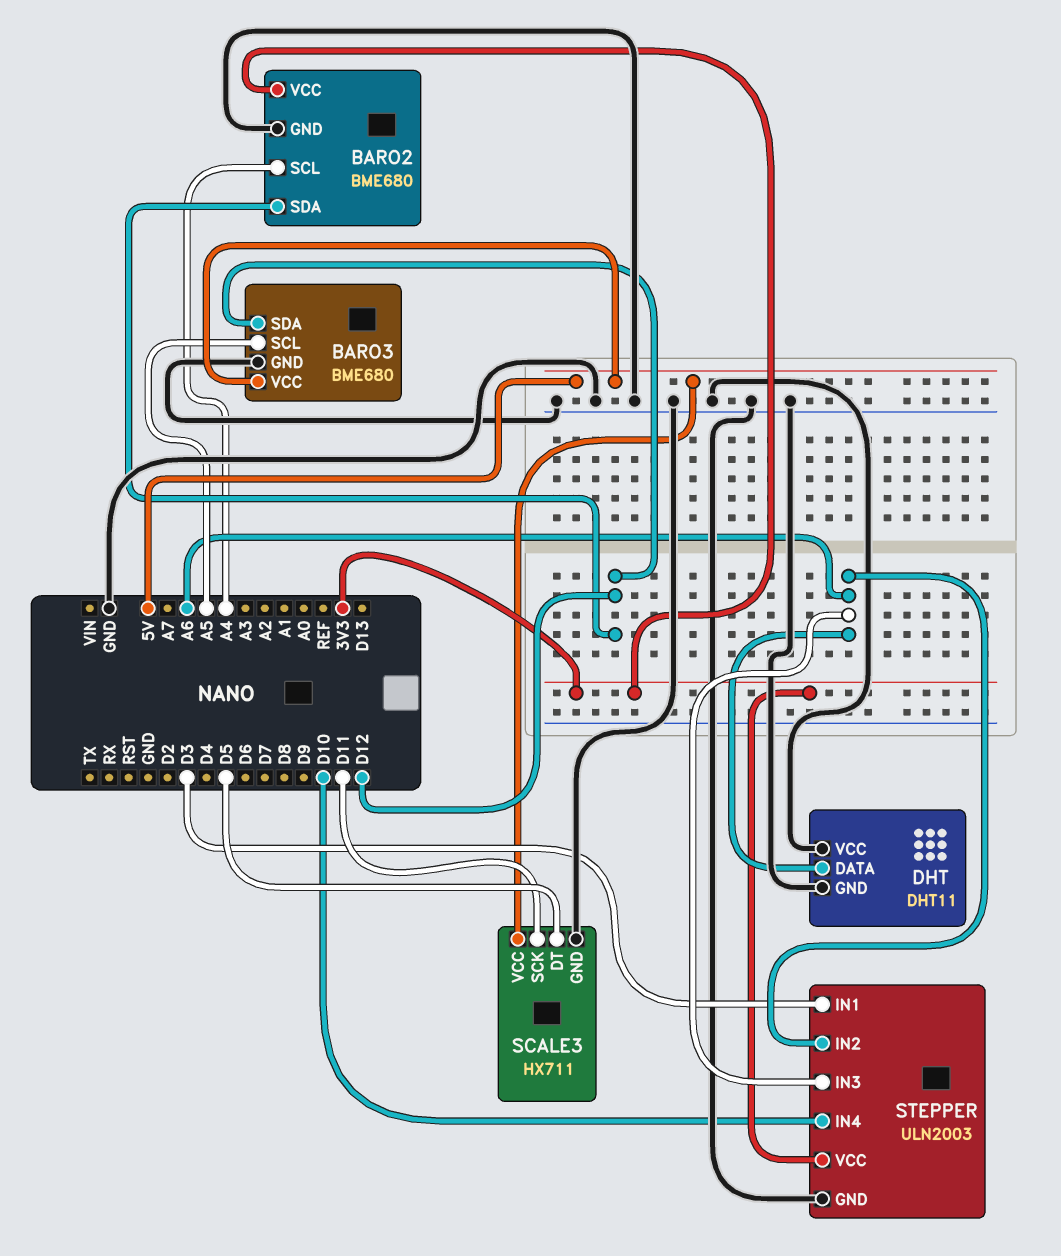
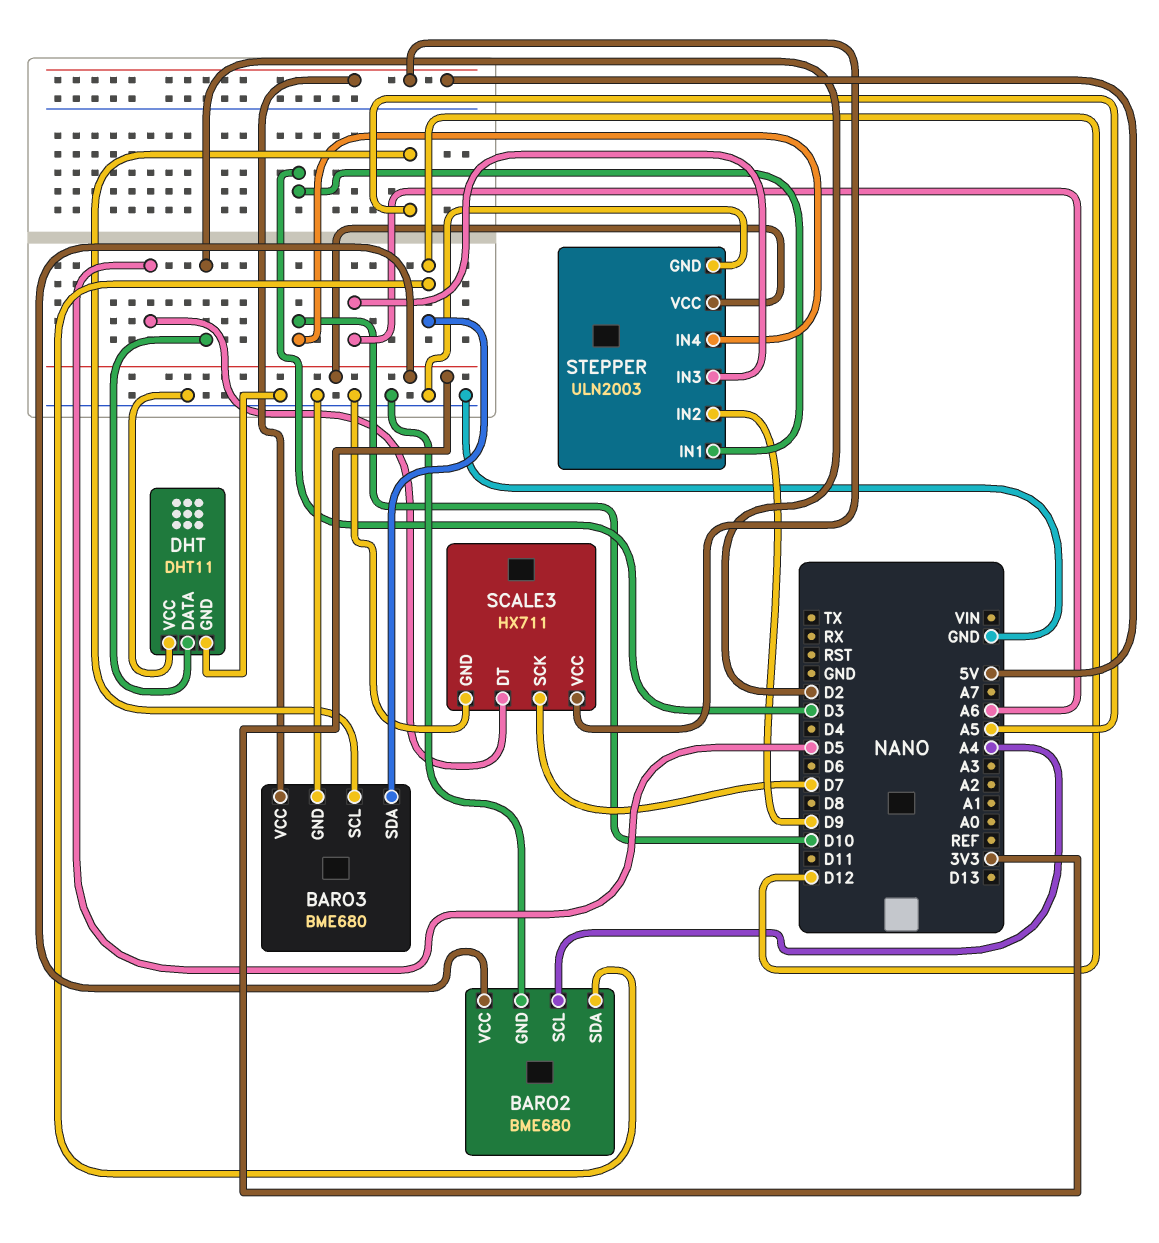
DHT pin DATA: A6 -> D2
SCALE3 pin SCK: D11 -> D7
STEPPER pin IN2: A6 -> D9

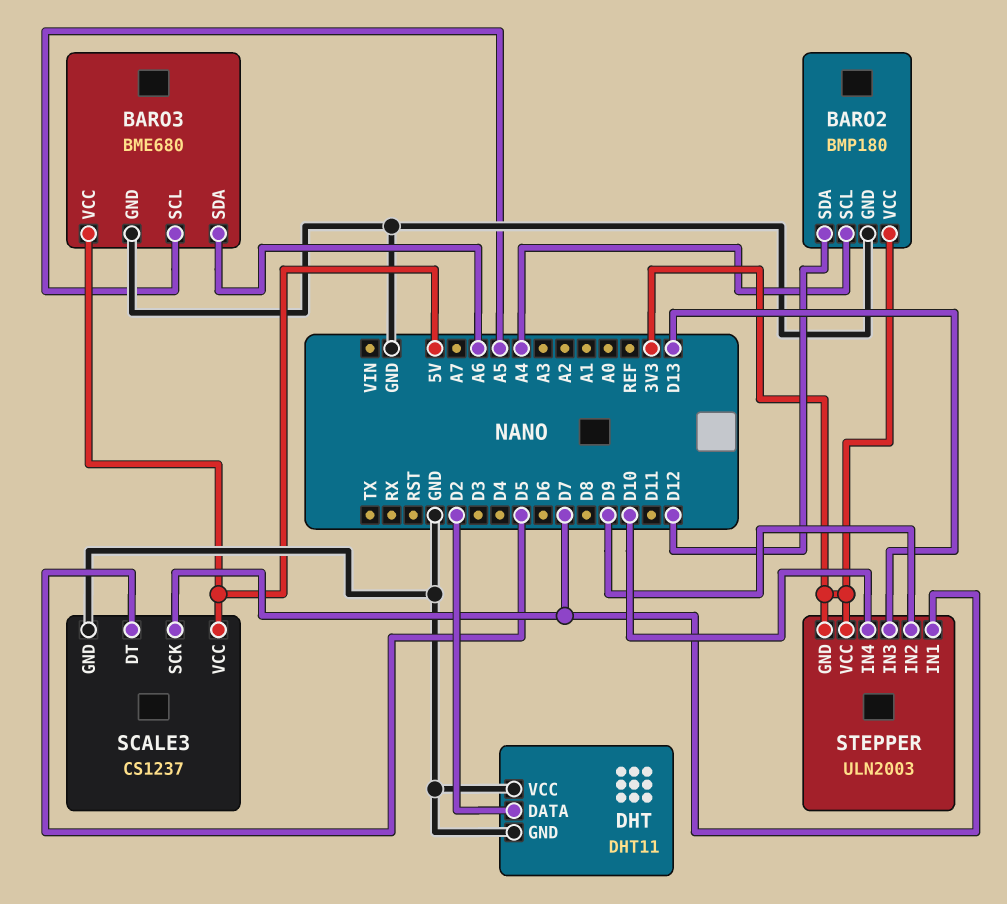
BARO2: BME680 -> BMP180
BARO3 pin SDA: D12 -> A6
SCALE3: HX711 -> CS1237
STEPPER pin GND: GND -> 3V3
STEPPER pin IN1: D3 -> D7
STEPPER pin IN3: A6 -> D13

